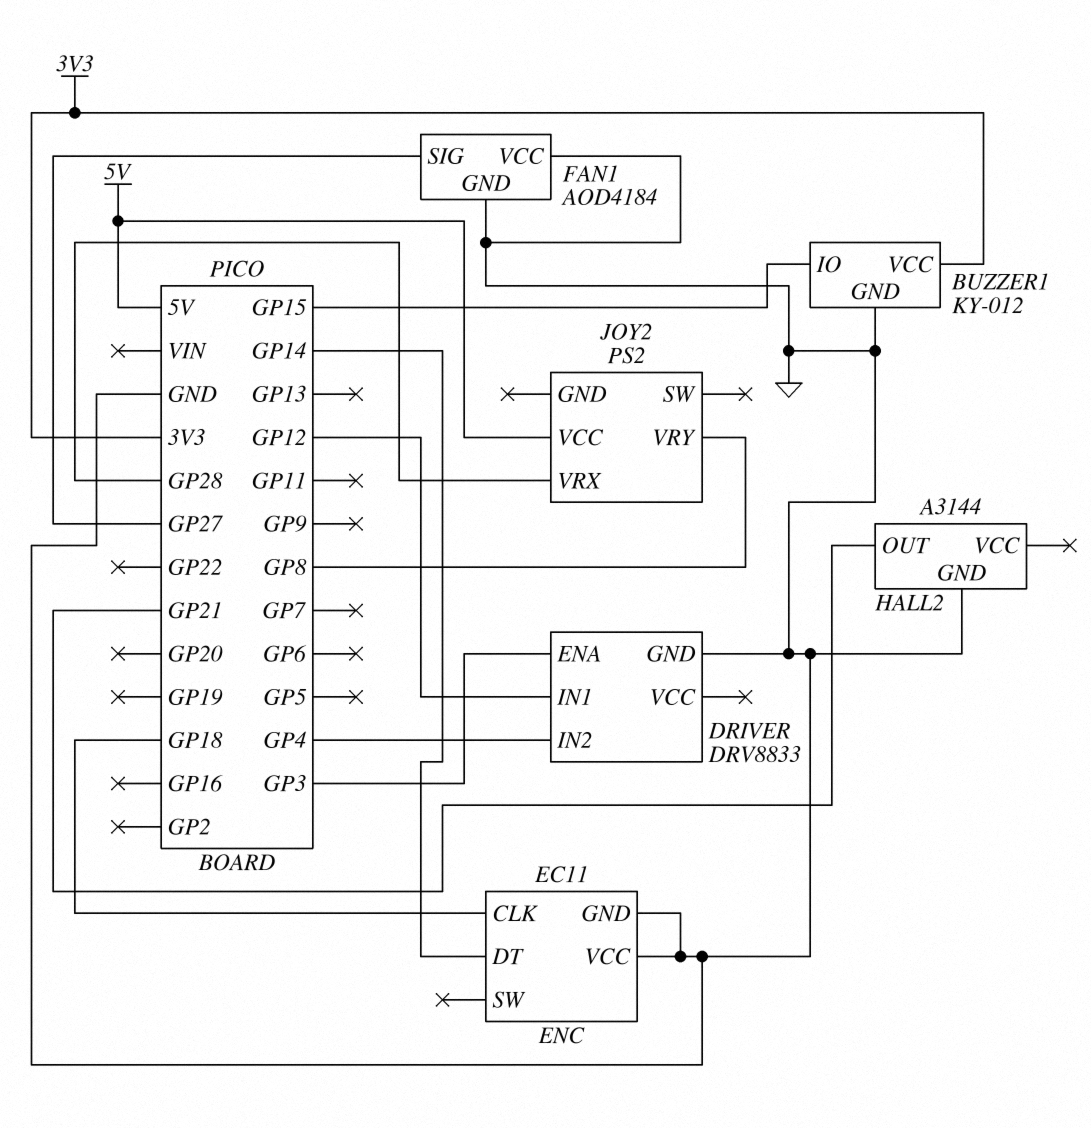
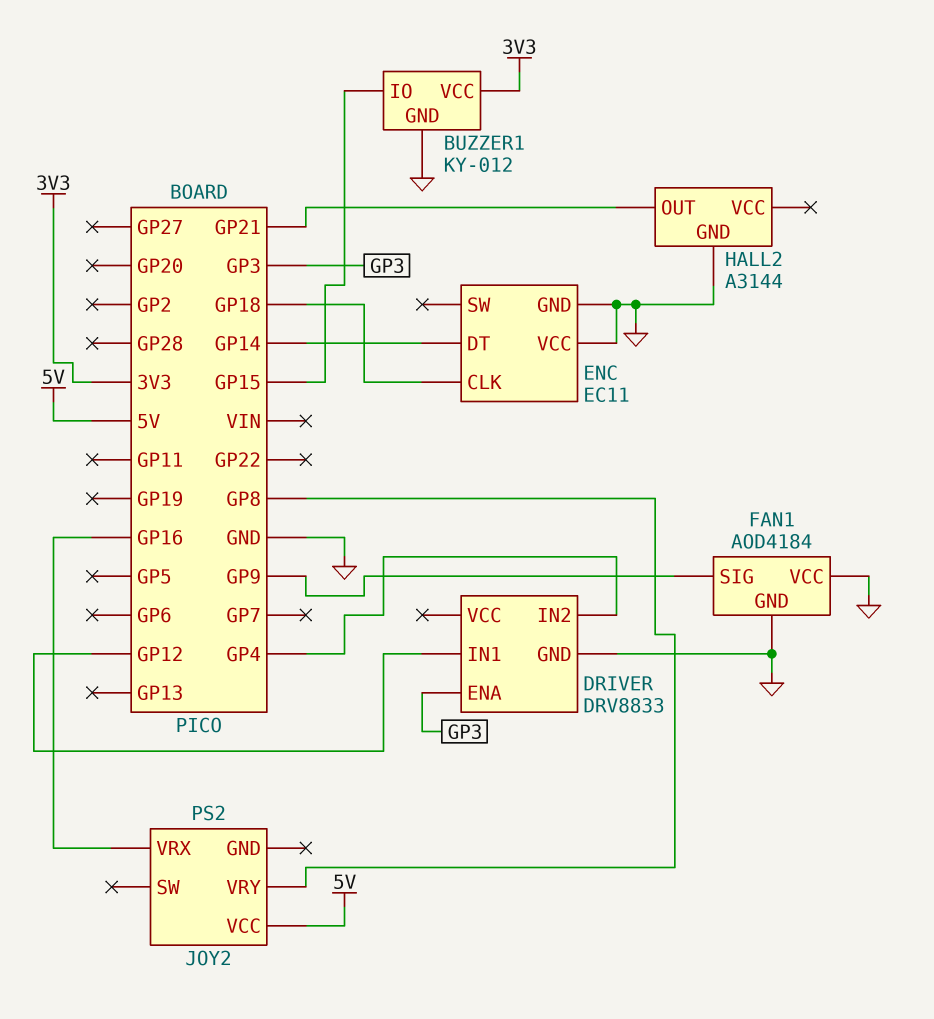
FAN1 pin SIG: GP27 -> GP9
JOY2 pin VRX: GP28 -> GP16

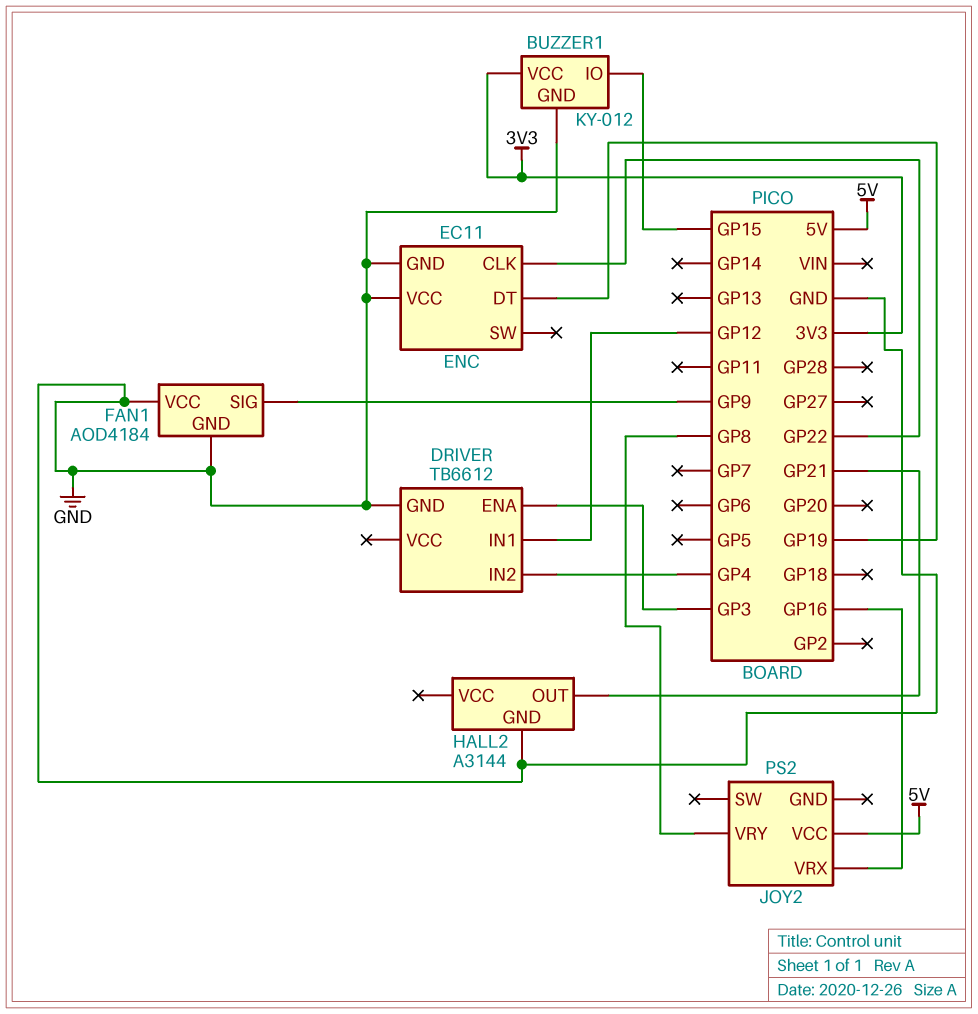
DRIVER: DRV8833 -> TB6612
ENC pin CLK: GP18 -> GP22
ENC pin DT: GP14 -> GP19

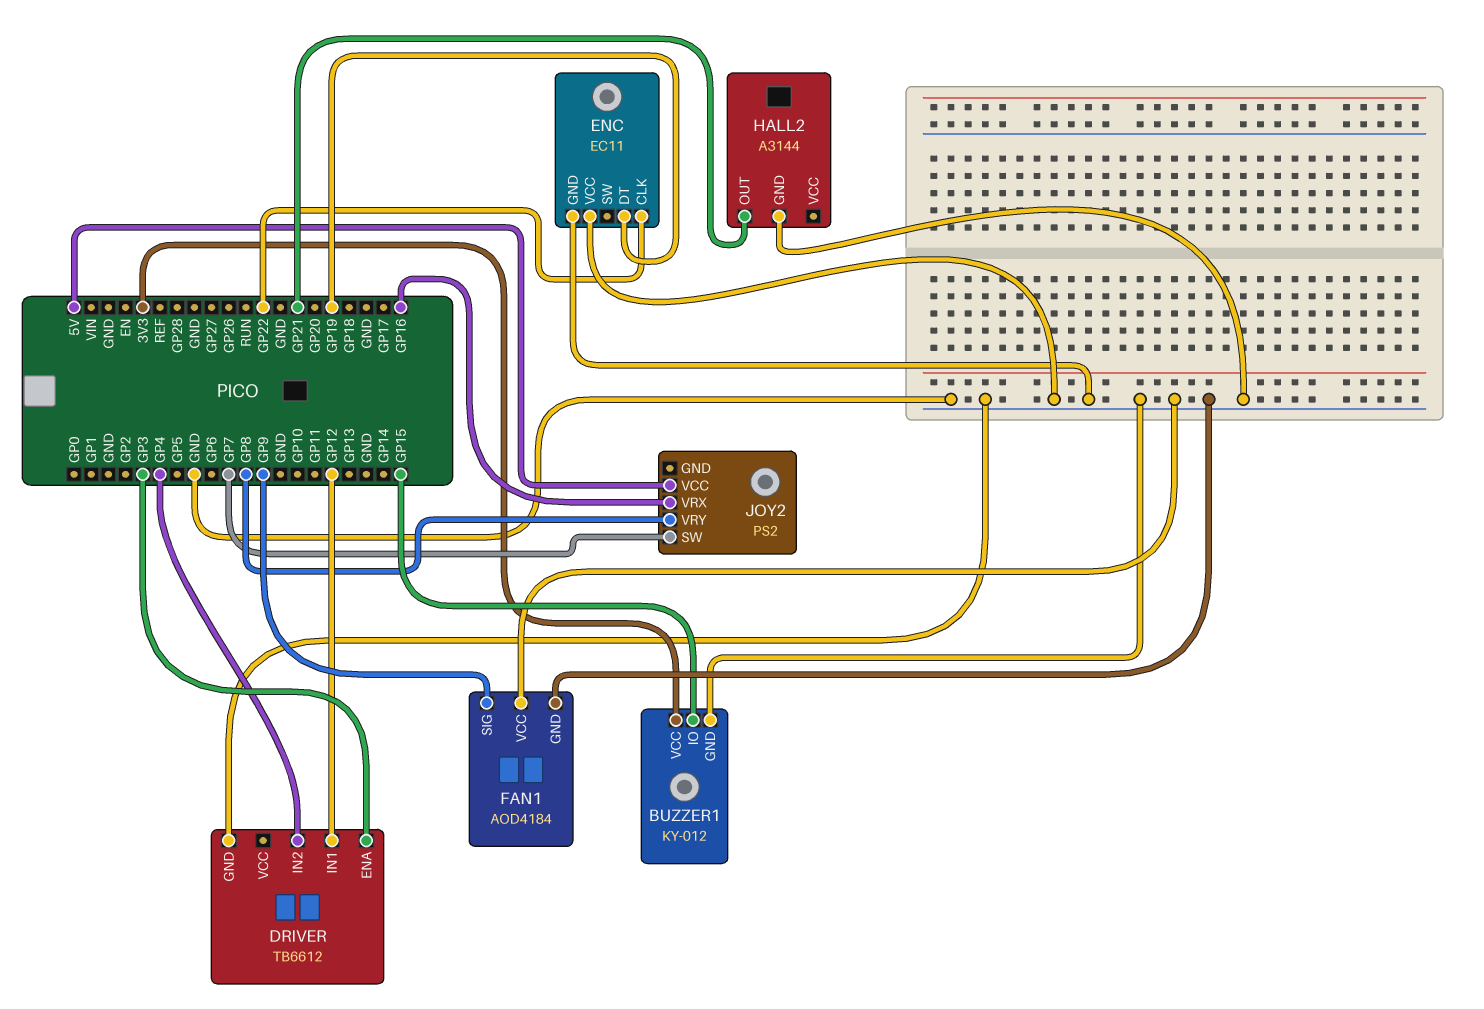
JOY2 pin SW: none -> GP7

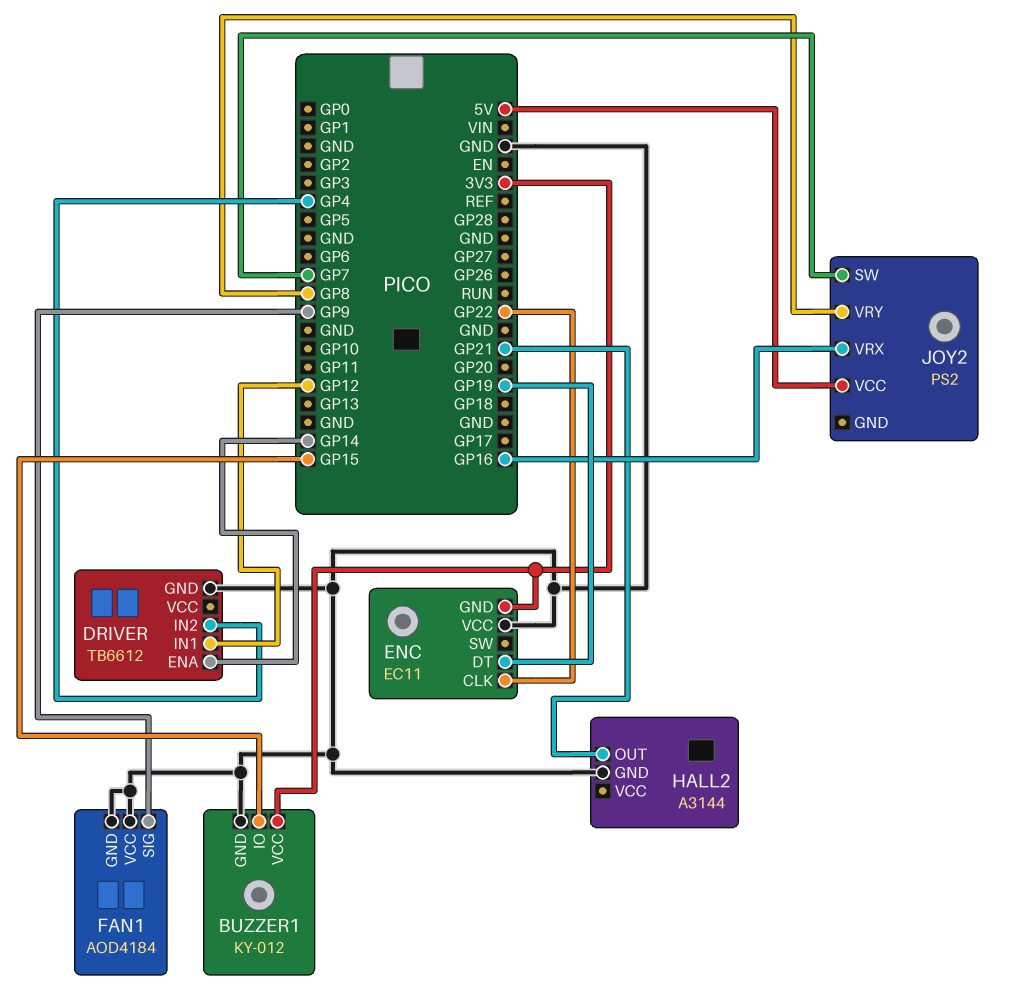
DRIVER pin ENA: GP3 -> GP14
ENC pin GND: GND -> 3V3

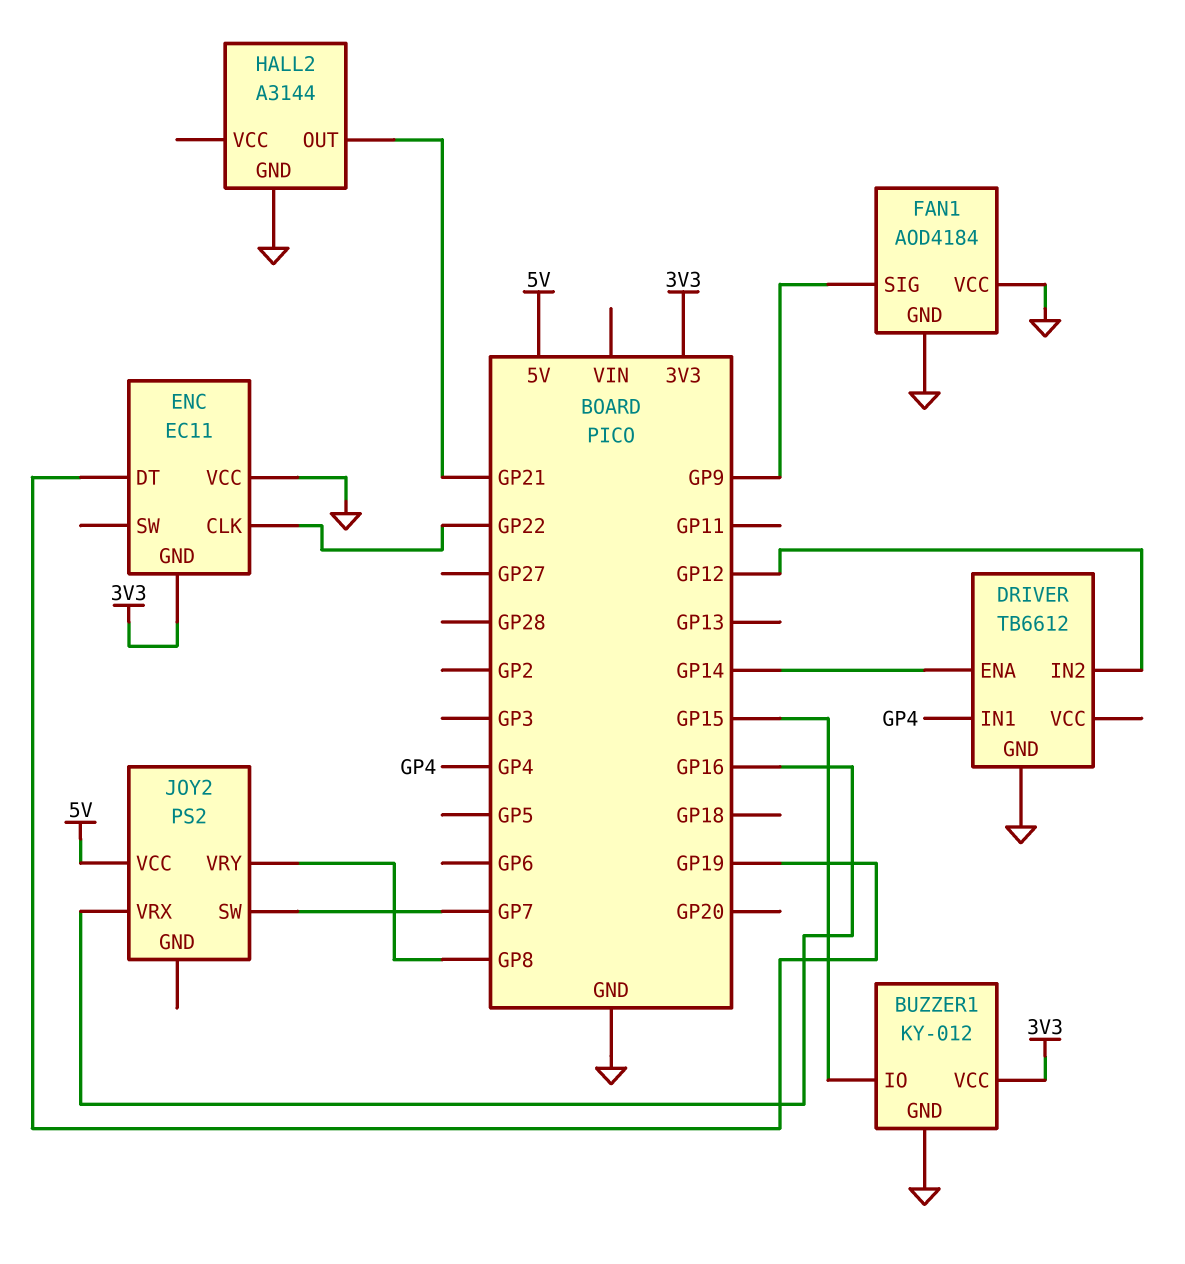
DRIVER pin IN1: GP12 -> GP4
DRIVER pin IN2: GP4 -> GP12

